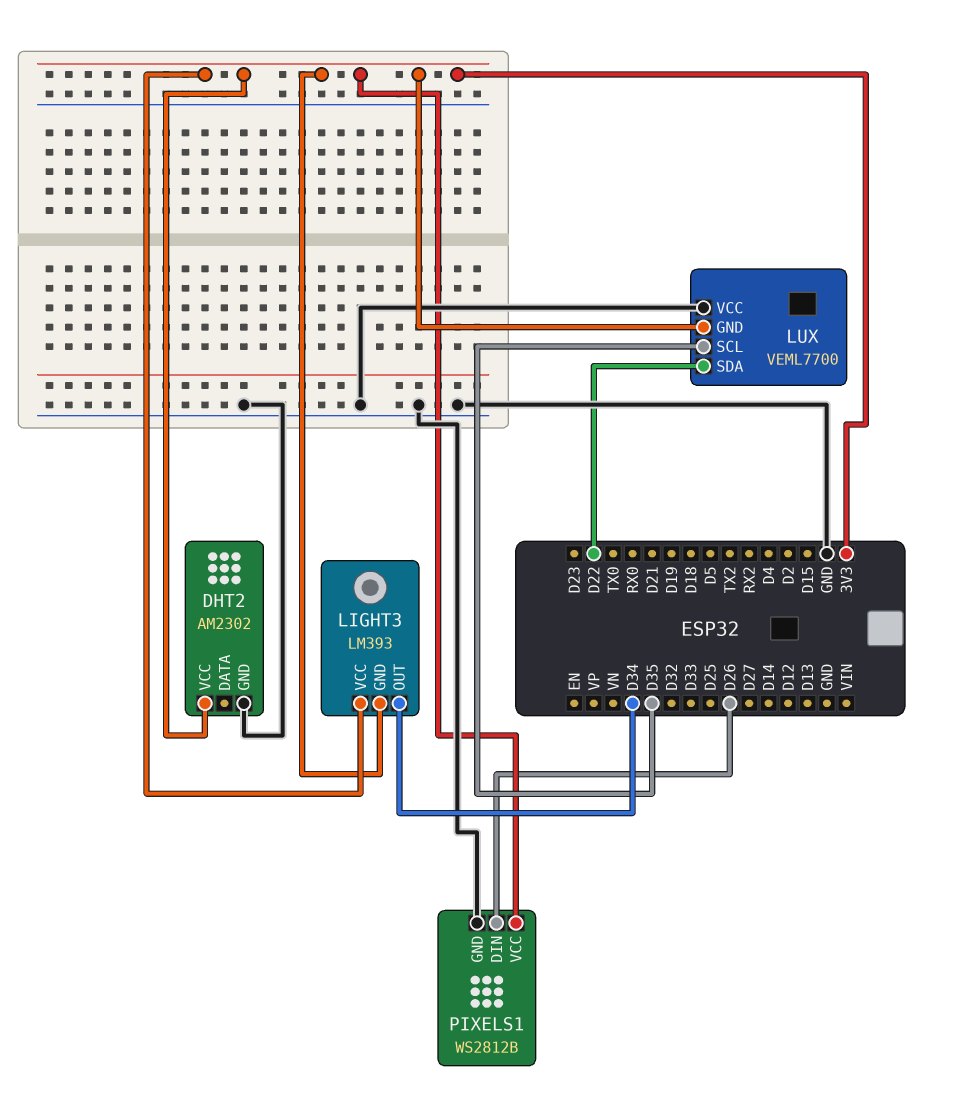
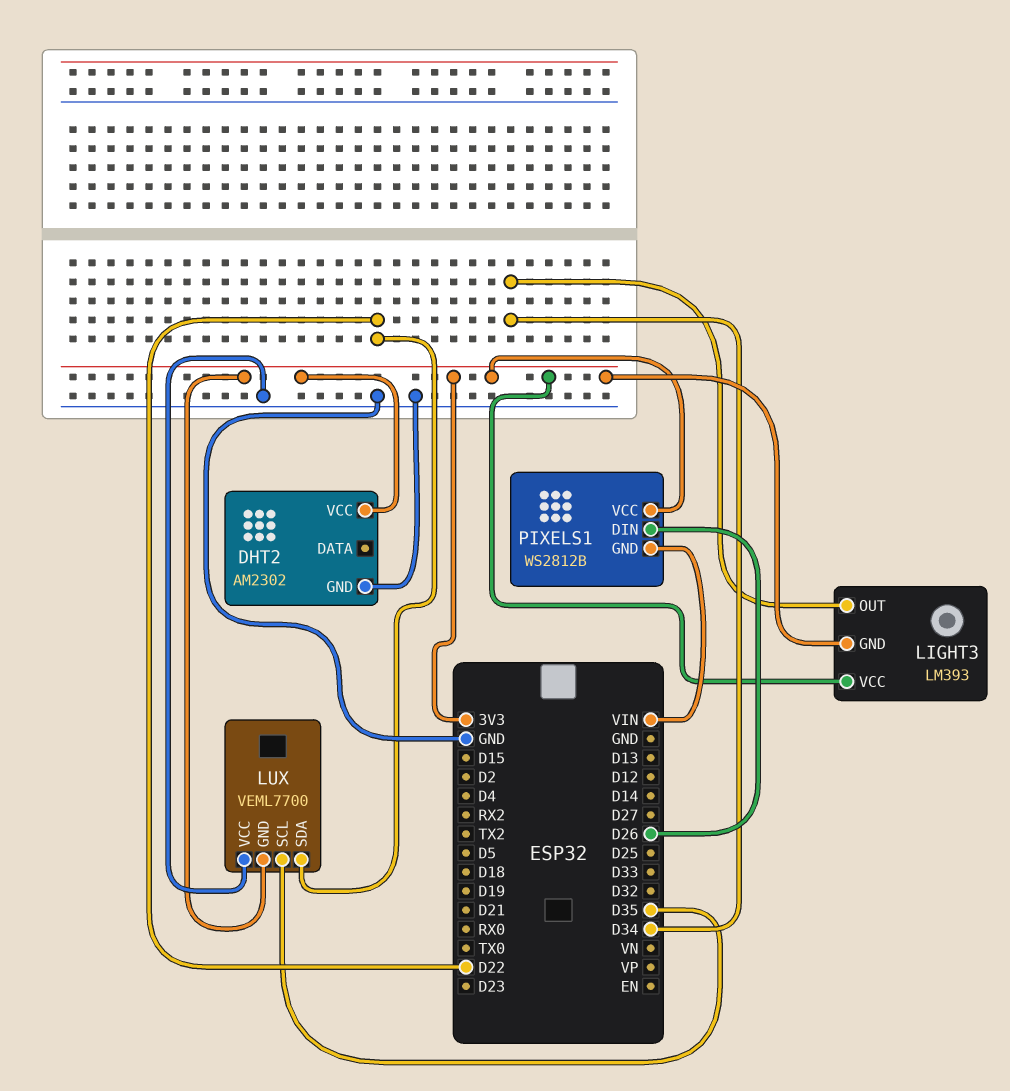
PIXELS1 pin GND: GND -> VIN

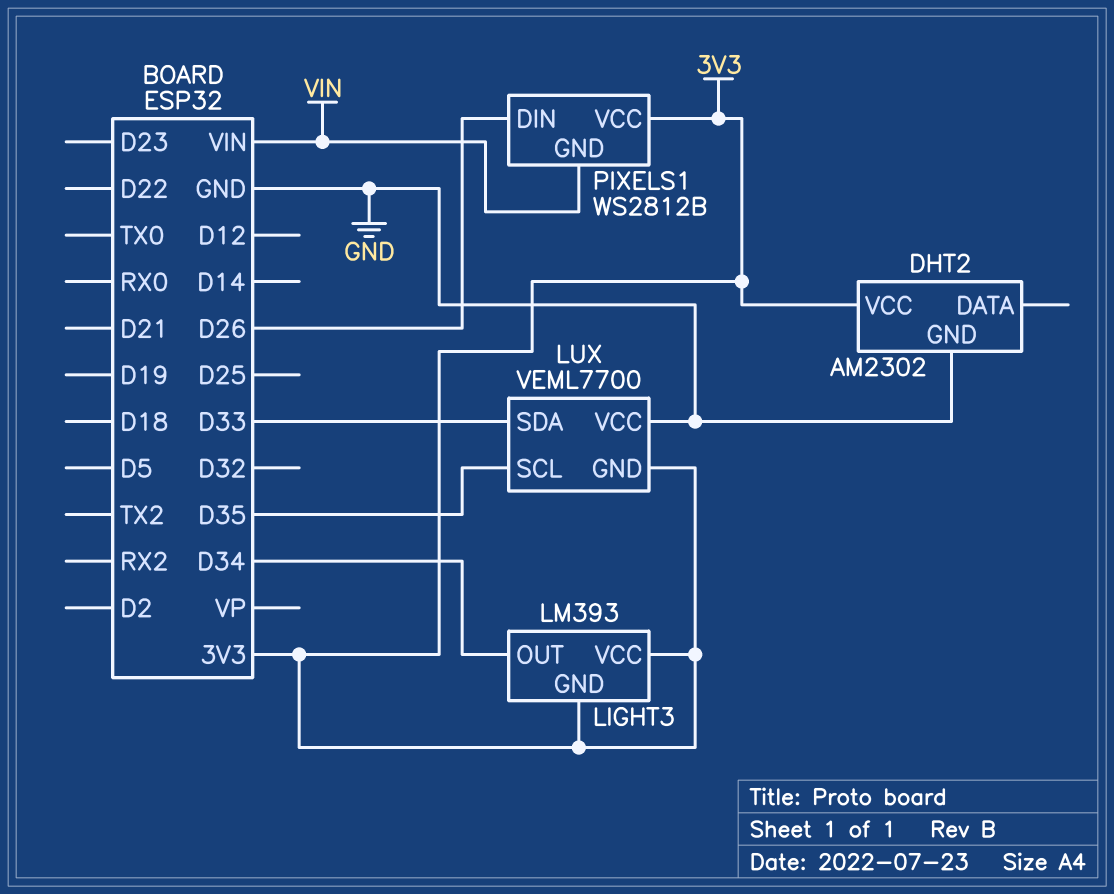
LUX pin SDA: D22 -> D33

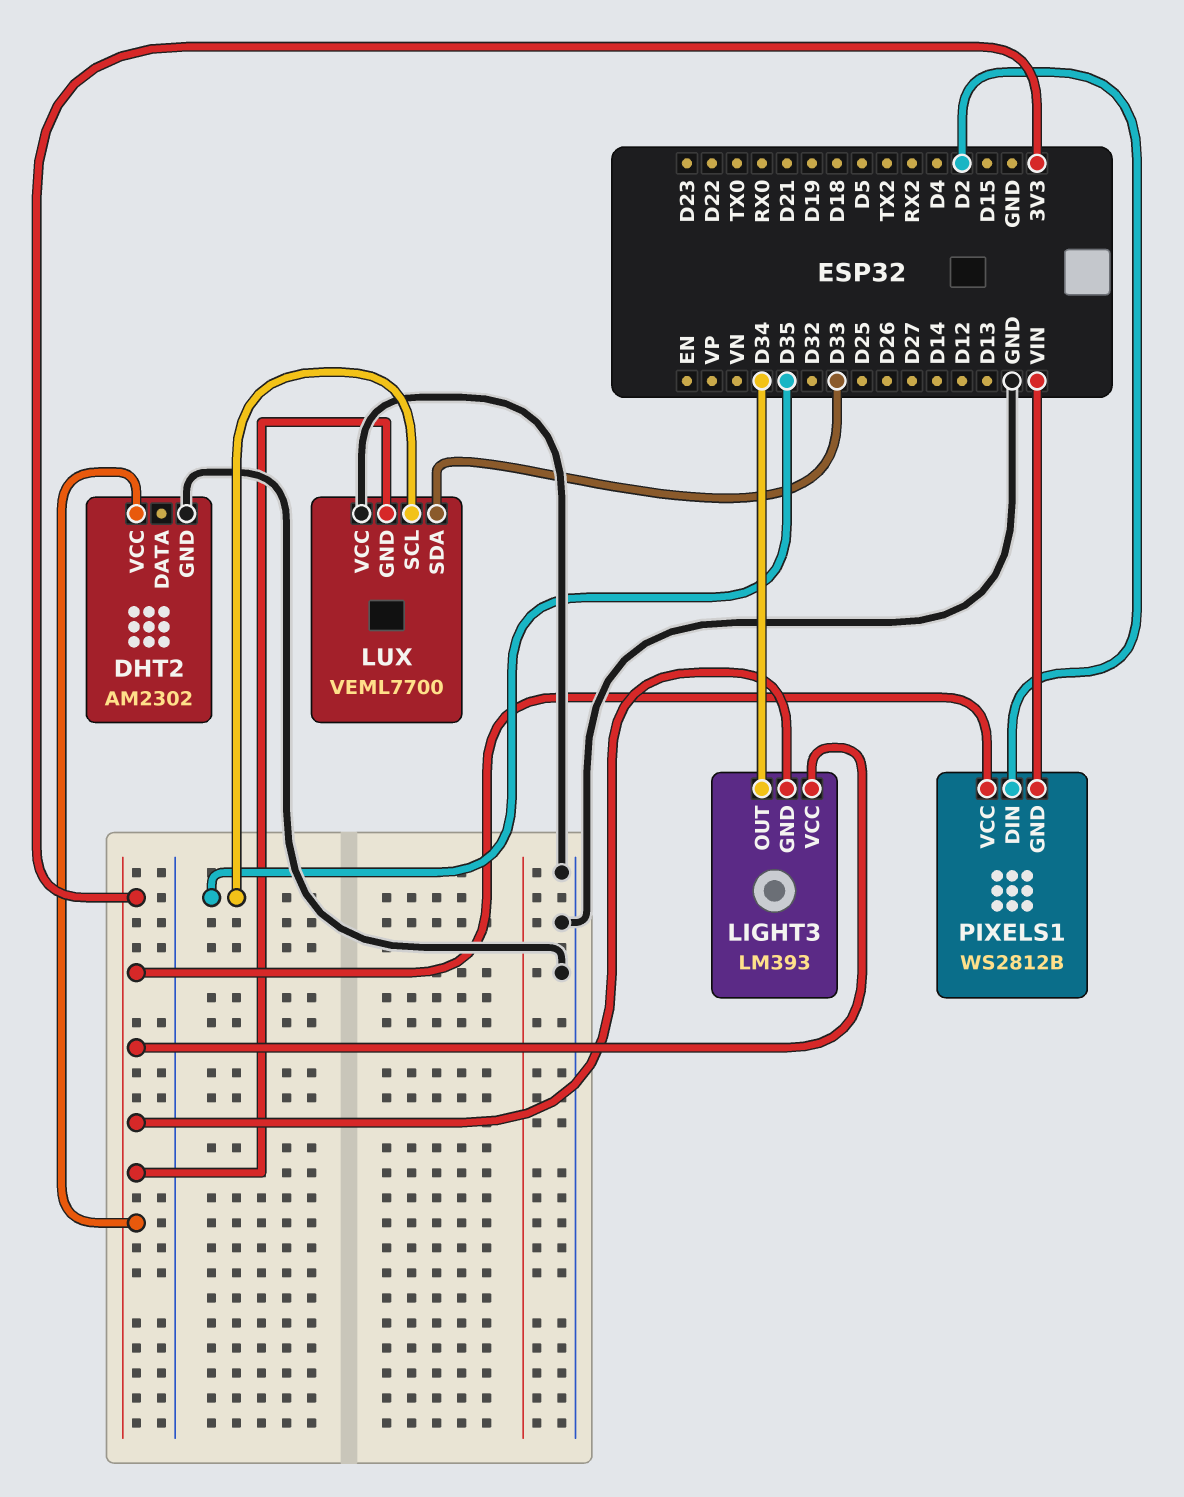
PIXELS1 pin DIN: D26 -> D2

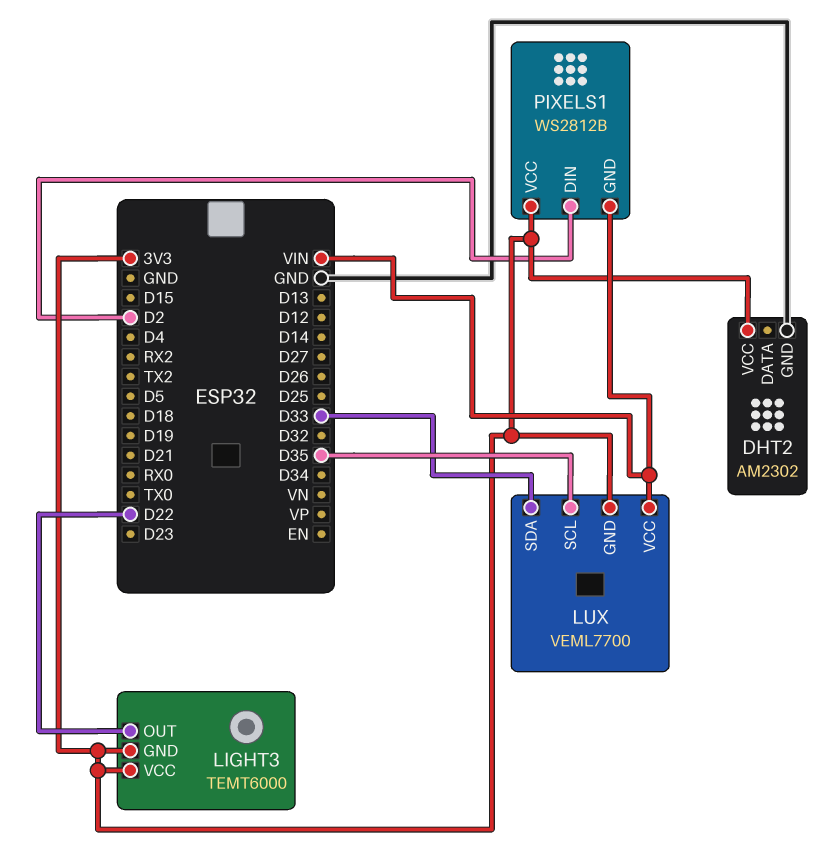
LIGHT3: LM393 -> TEMT6000
LIGHT3 pin OUT: D34 -> D22
LUX pin VCC: GND -> VIN

